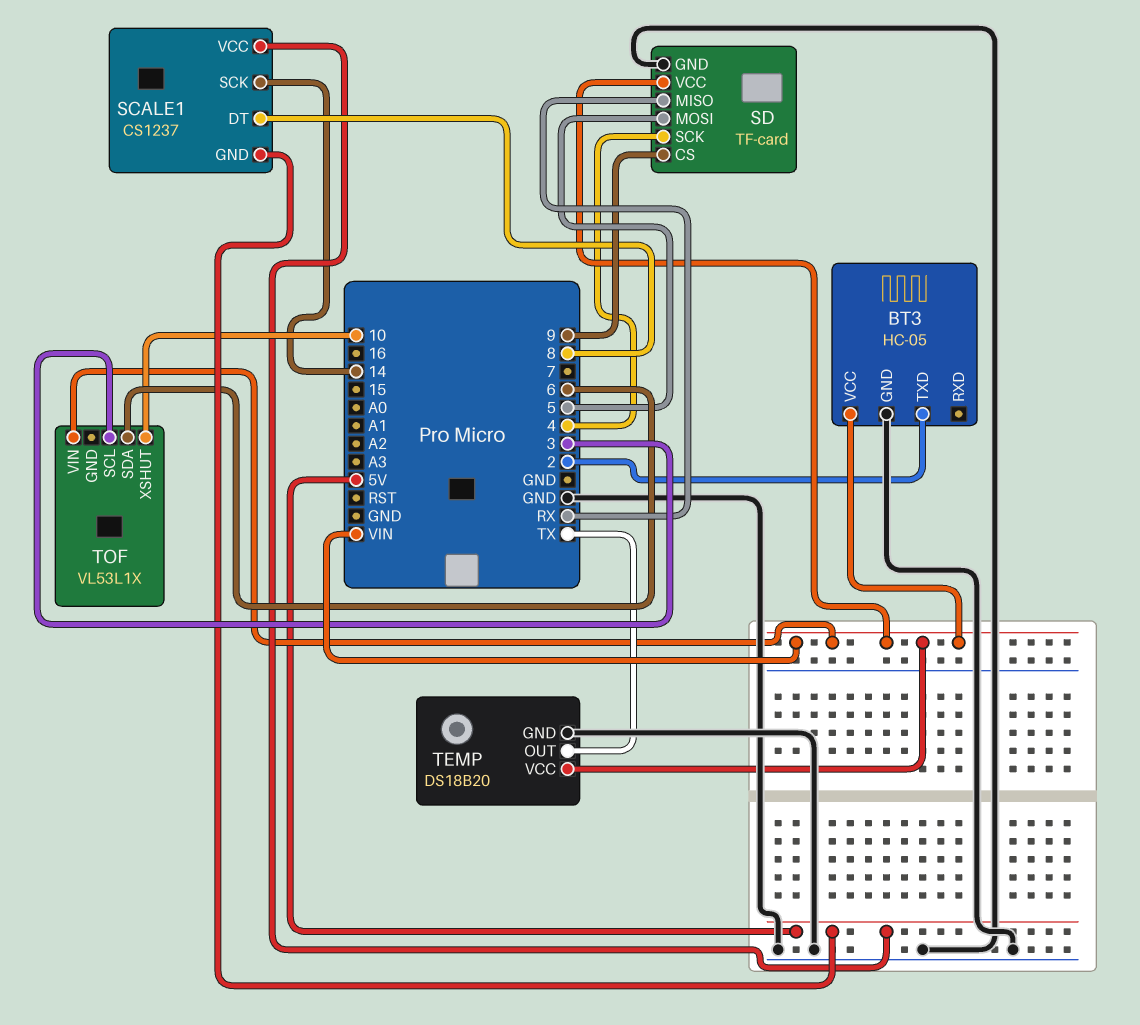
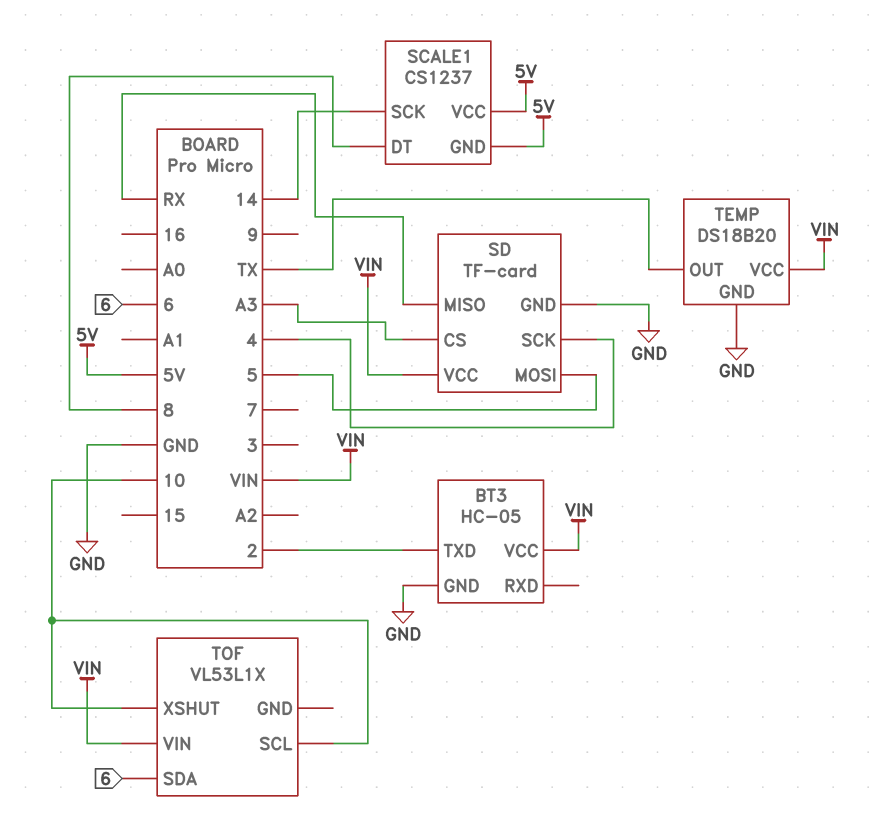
SD pin CS: 9 -> A3
TOF pin SCL: 3 -> 10

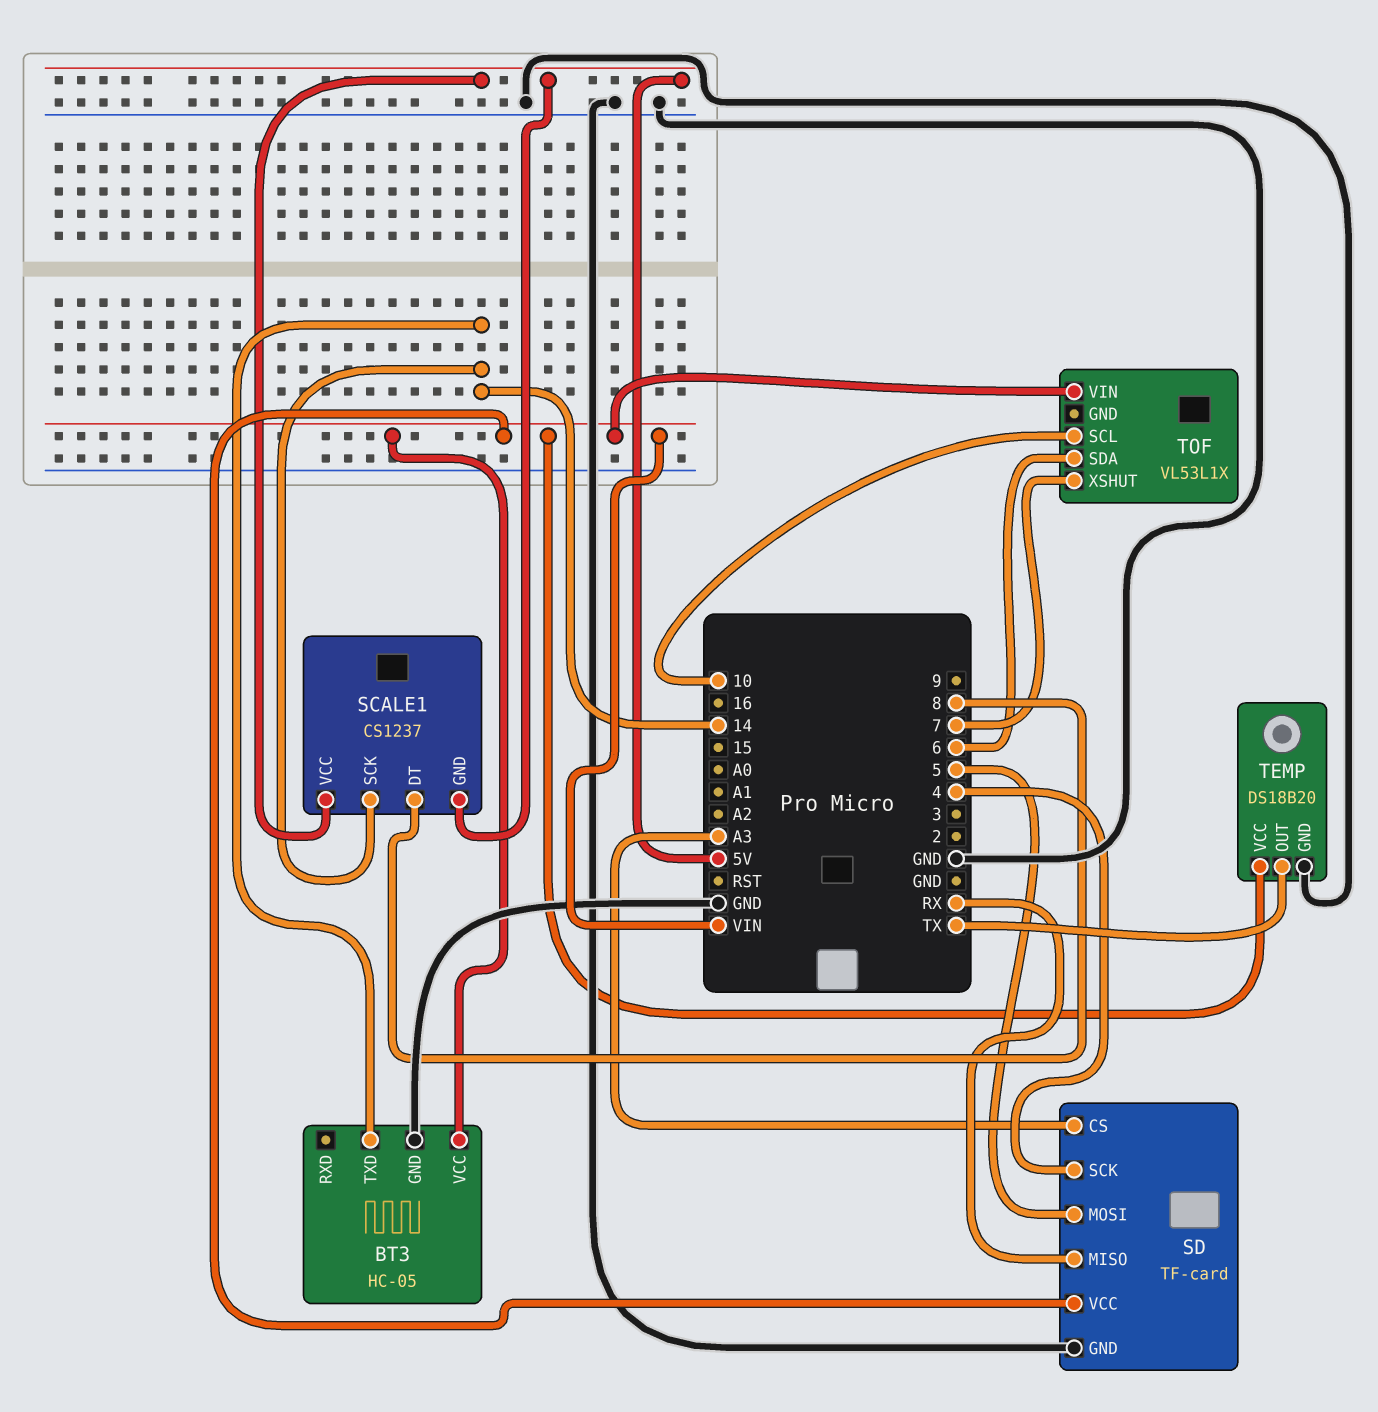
BT3 pin TXD: 2 -> 14
TOF pin XSHUT: 10 -> 7

